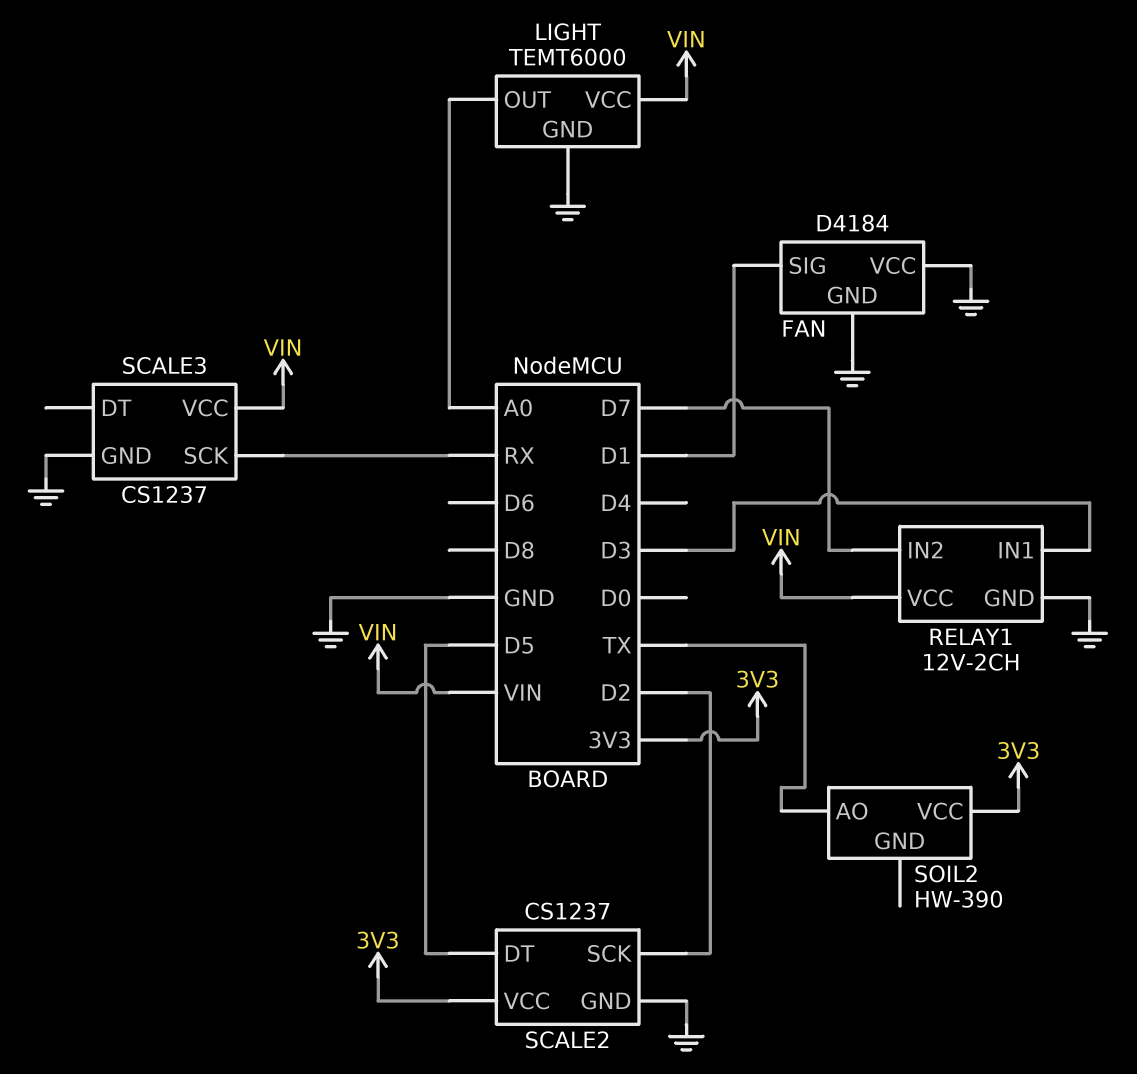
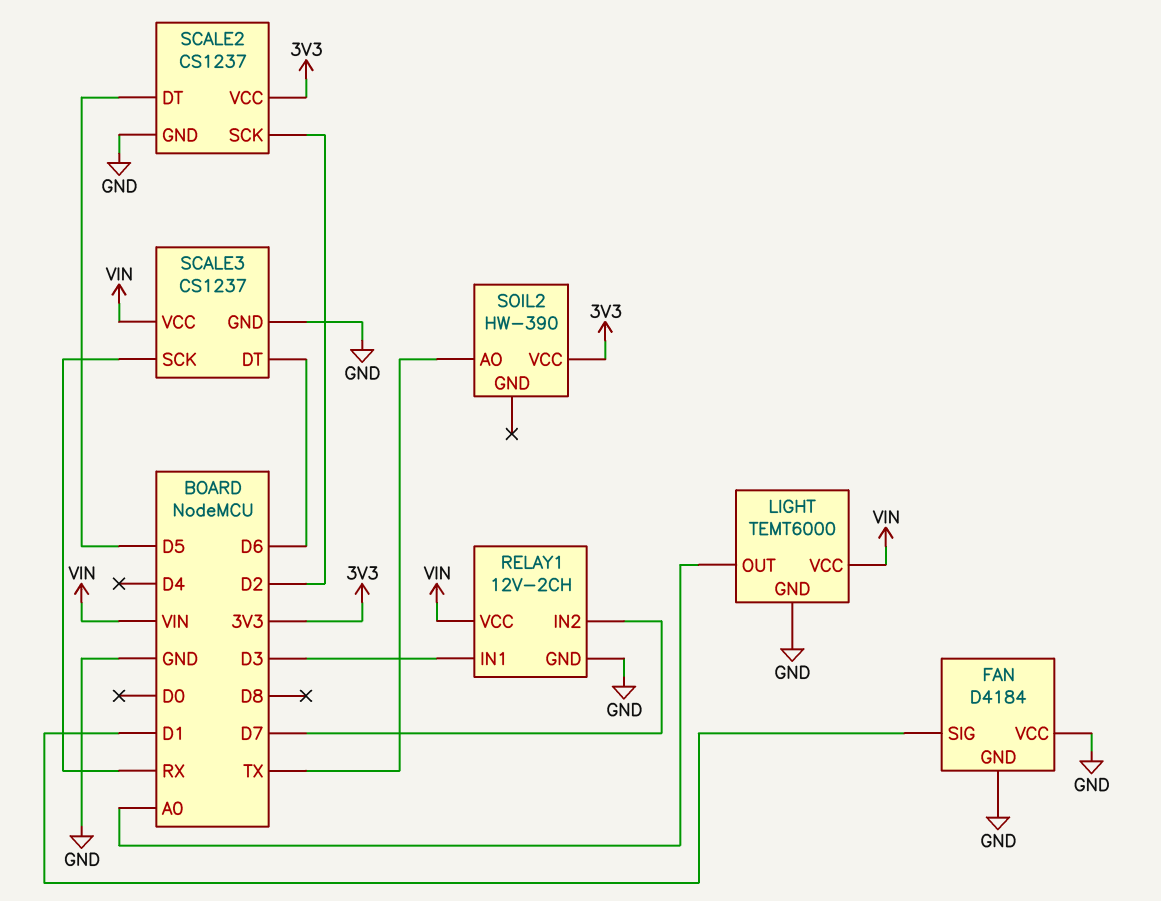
SCALE3 pin DT: none -> D6

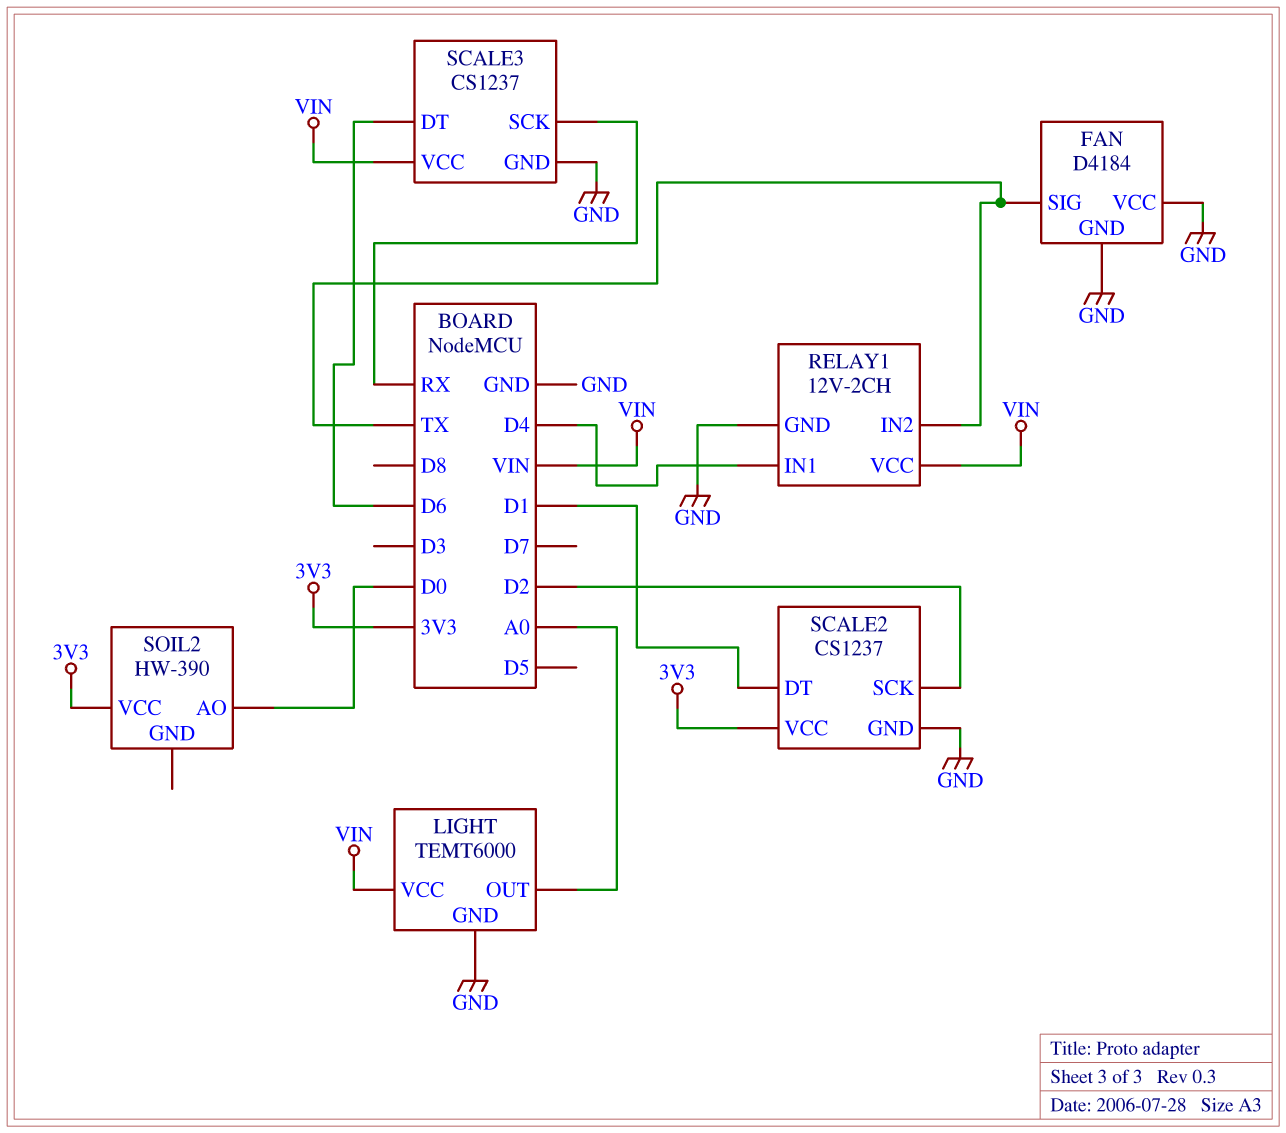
FAN pin SIG: D1 -> TX
RELAY1 pin IN1: D3 -> D4
RELAY1 pin IN2: D7 -> TX
SCALE2 pin DT: D5 -> D1
SOIL2 pin AO: TX -> D0

